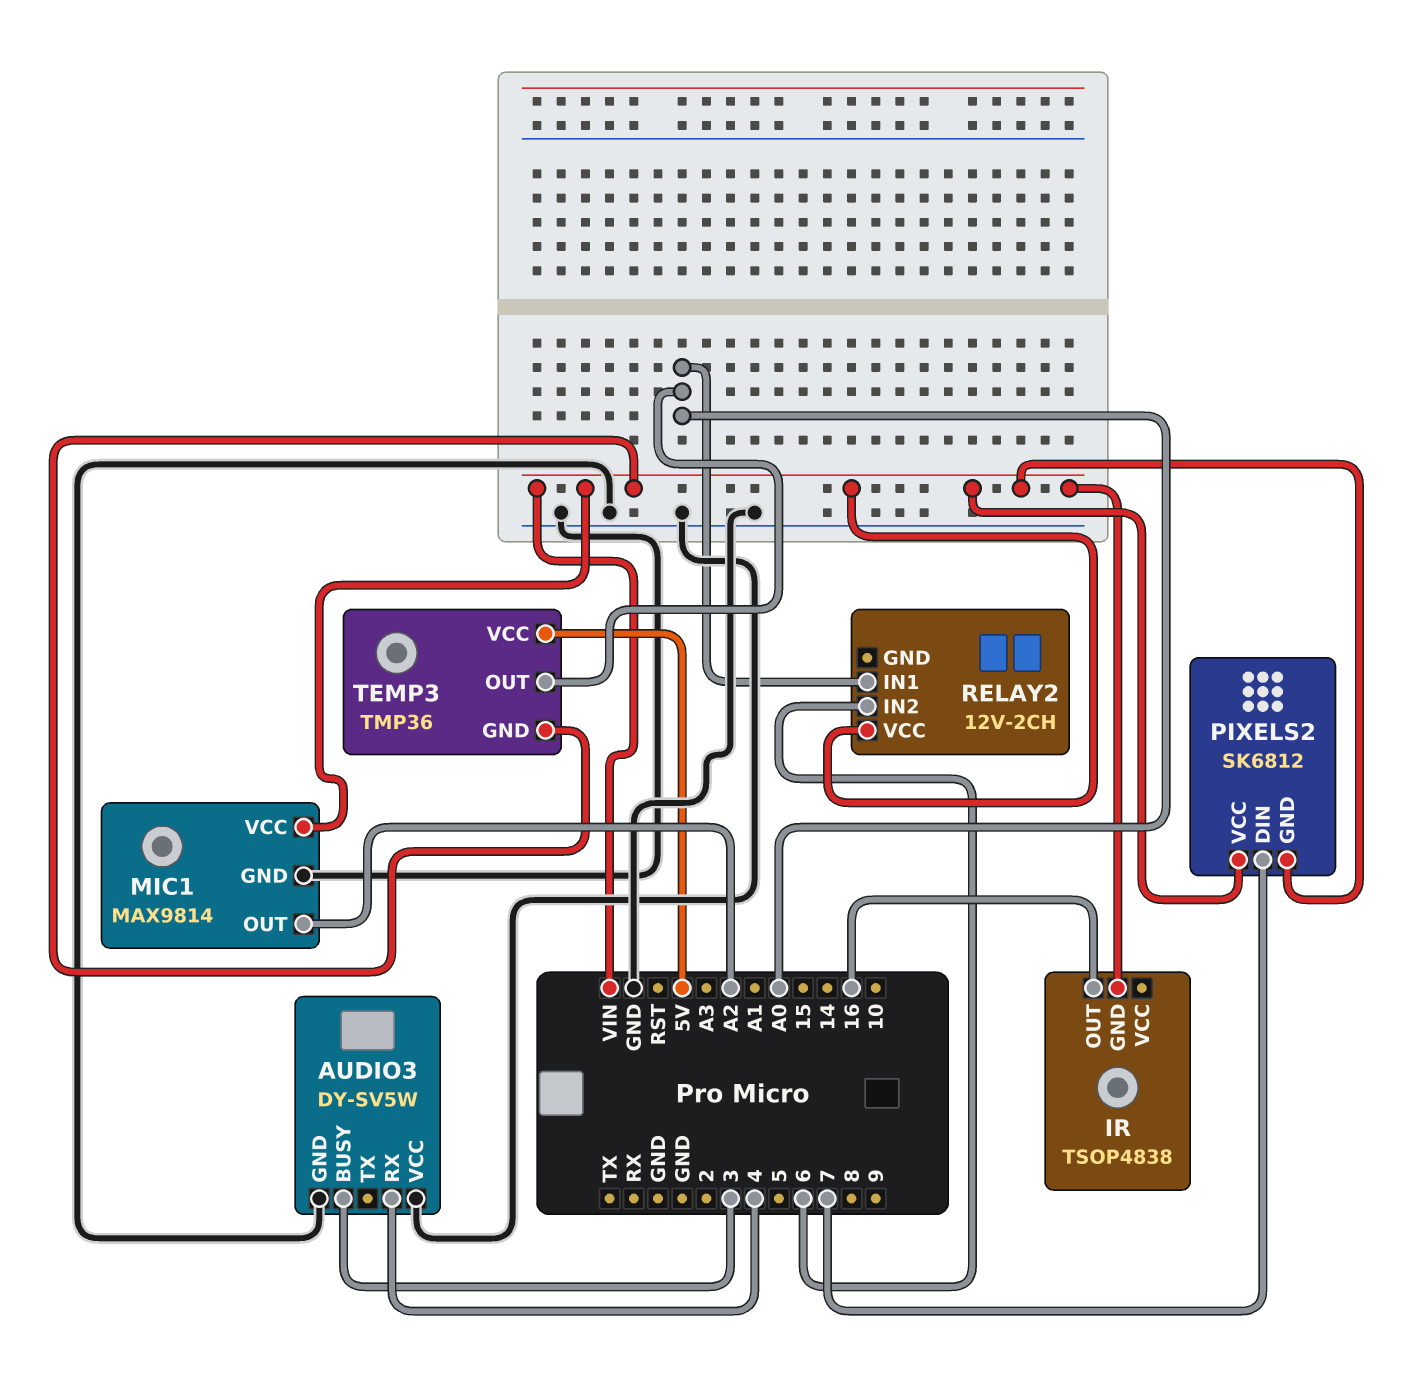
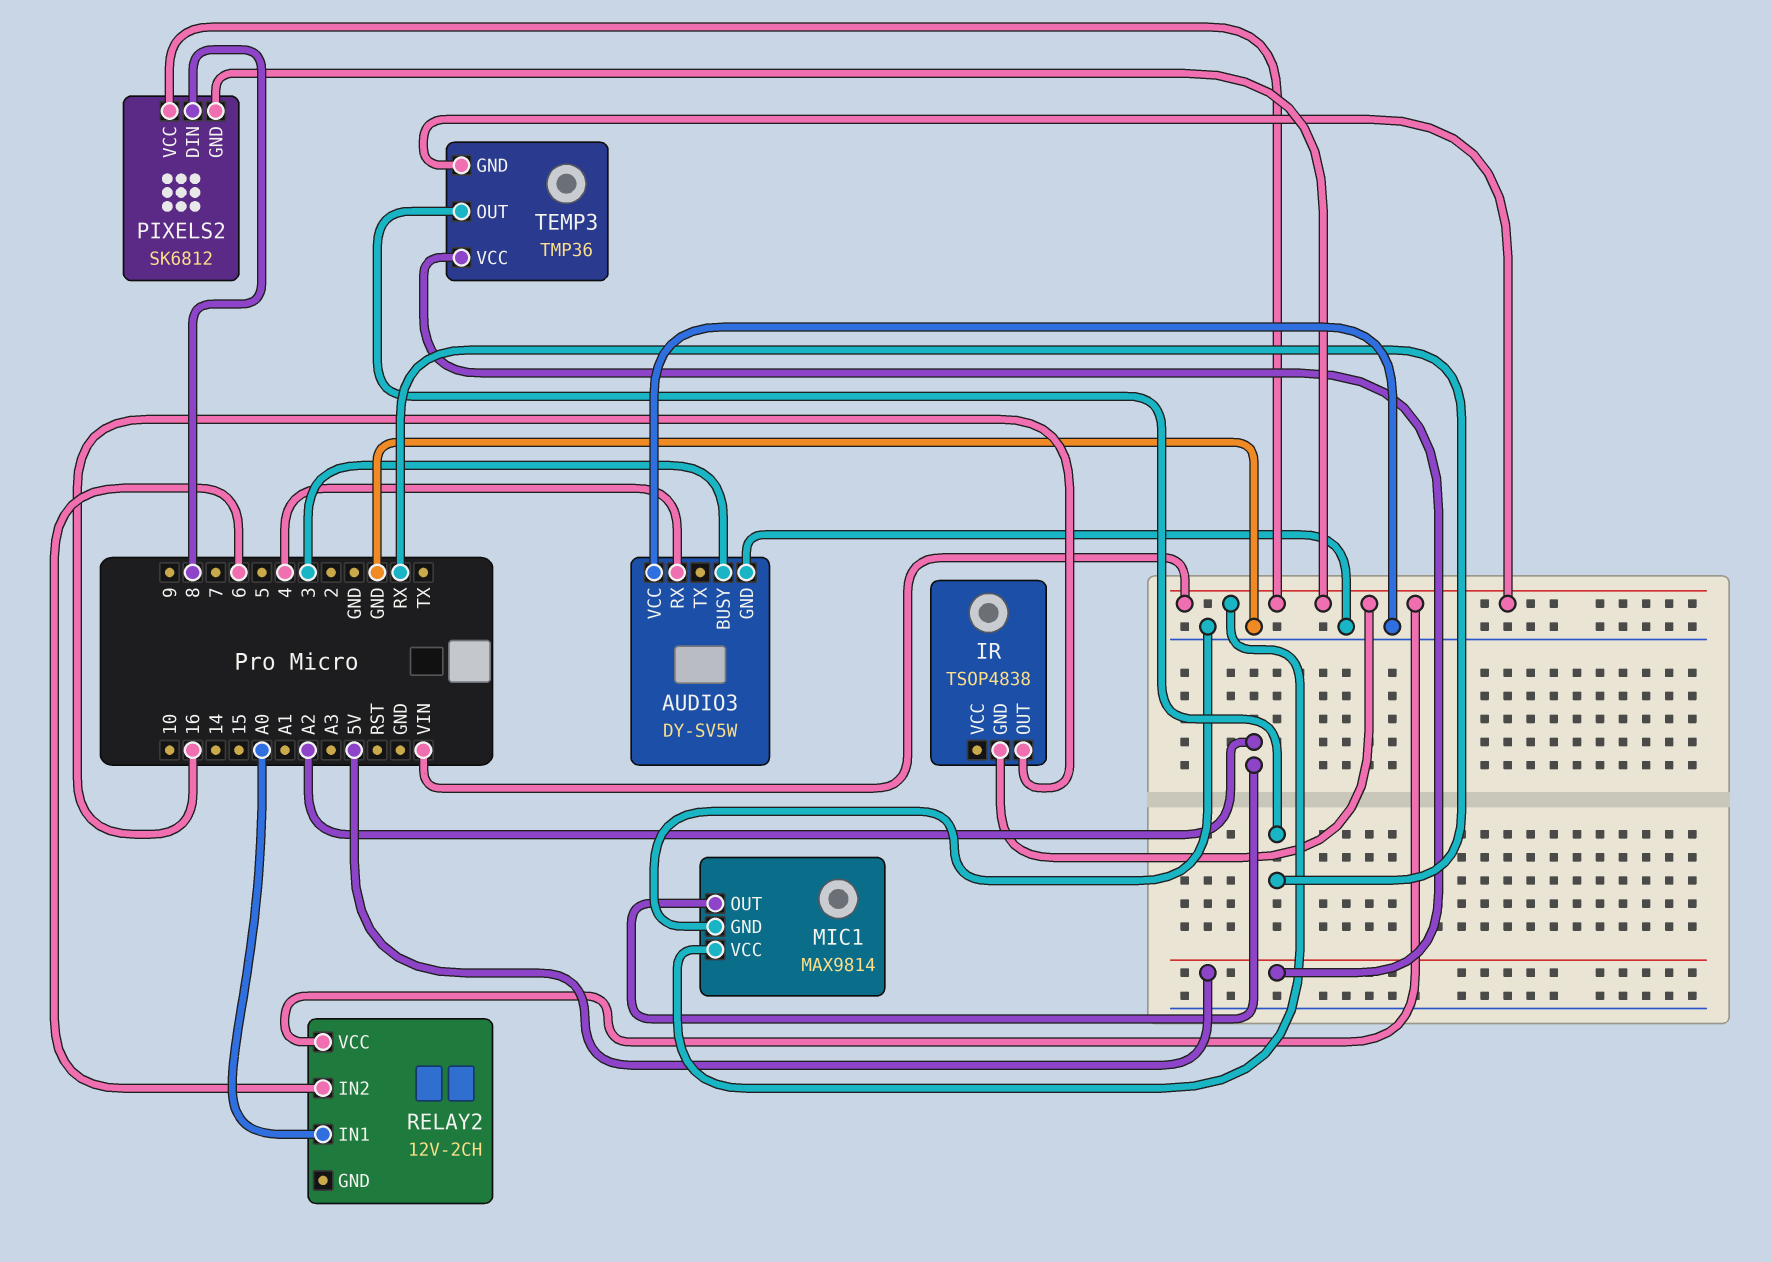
PIXELS2 pin DIN: 7 -> 8
TEMP3 pin OUT: A0 -> RX

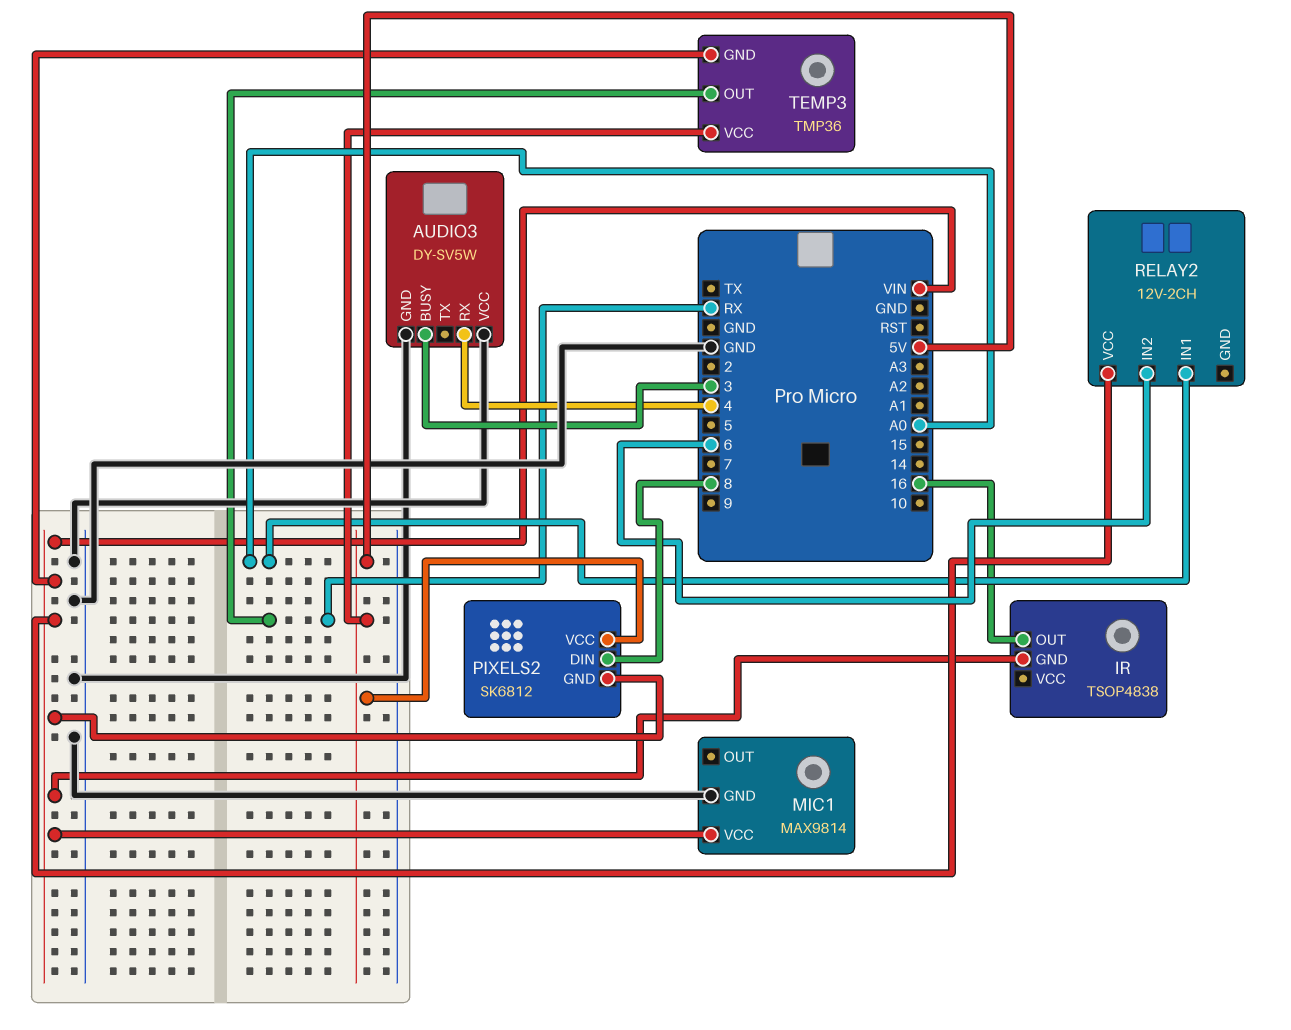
MIC1 pin OUT: A2 -> none
PIXELS2 pin VCC: VIN -> 5V

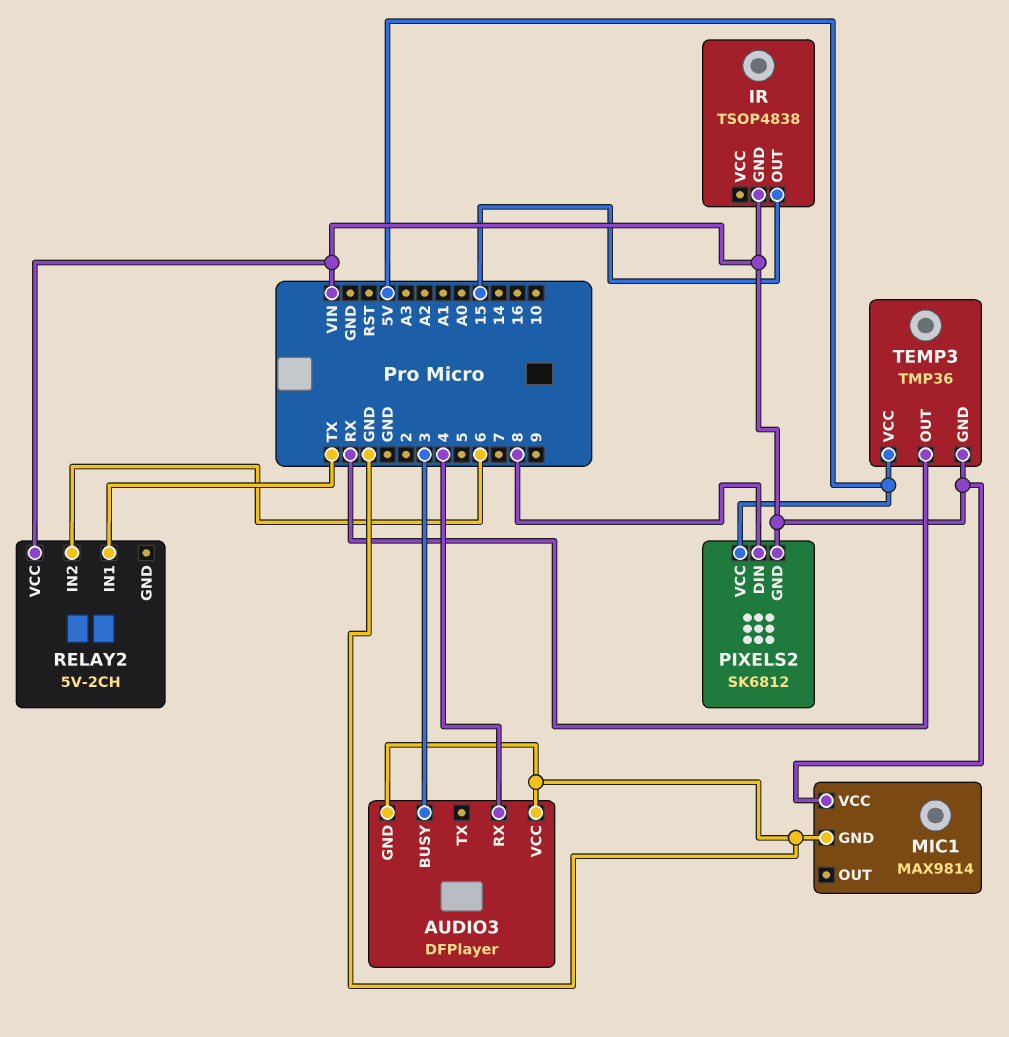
AUDIO3: DY-SV5W -> DFPlayer
IR pin OUT: 16 -> 15
RELAY2: 12V-2CH -> 5V-2CH
RELAY2 pin IN1: A0 -> TX

